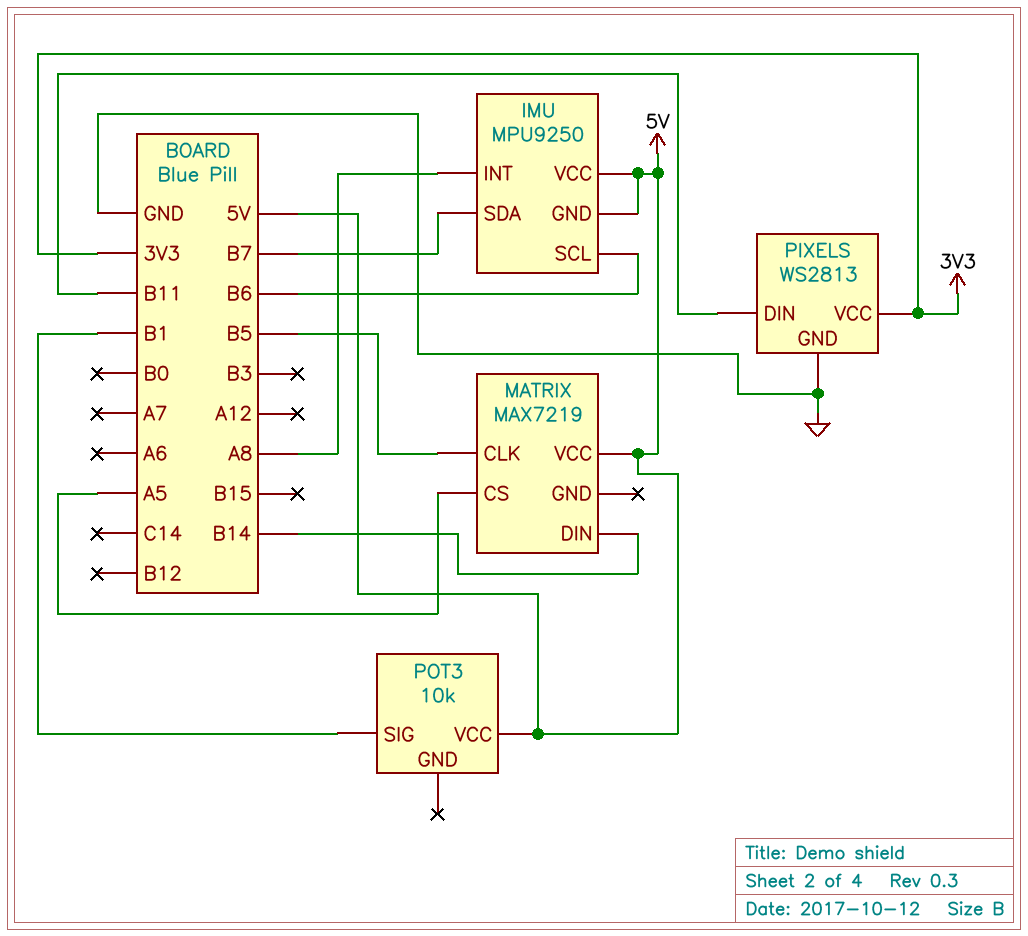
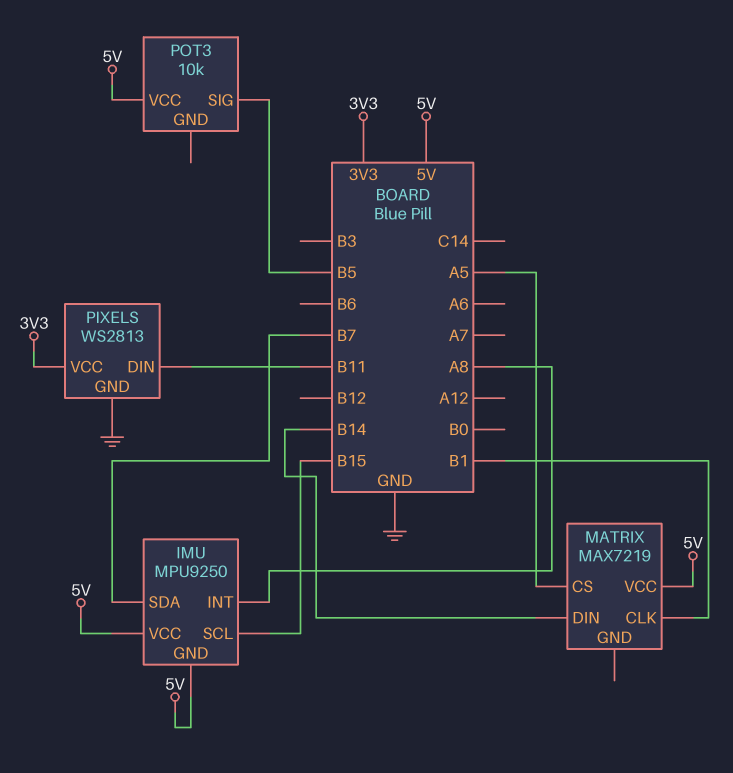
IMU pin SCL: B6 -> B15
MATRIX pin CLK: B5 -> B1
POT3 pin SIG: B1 -> B5

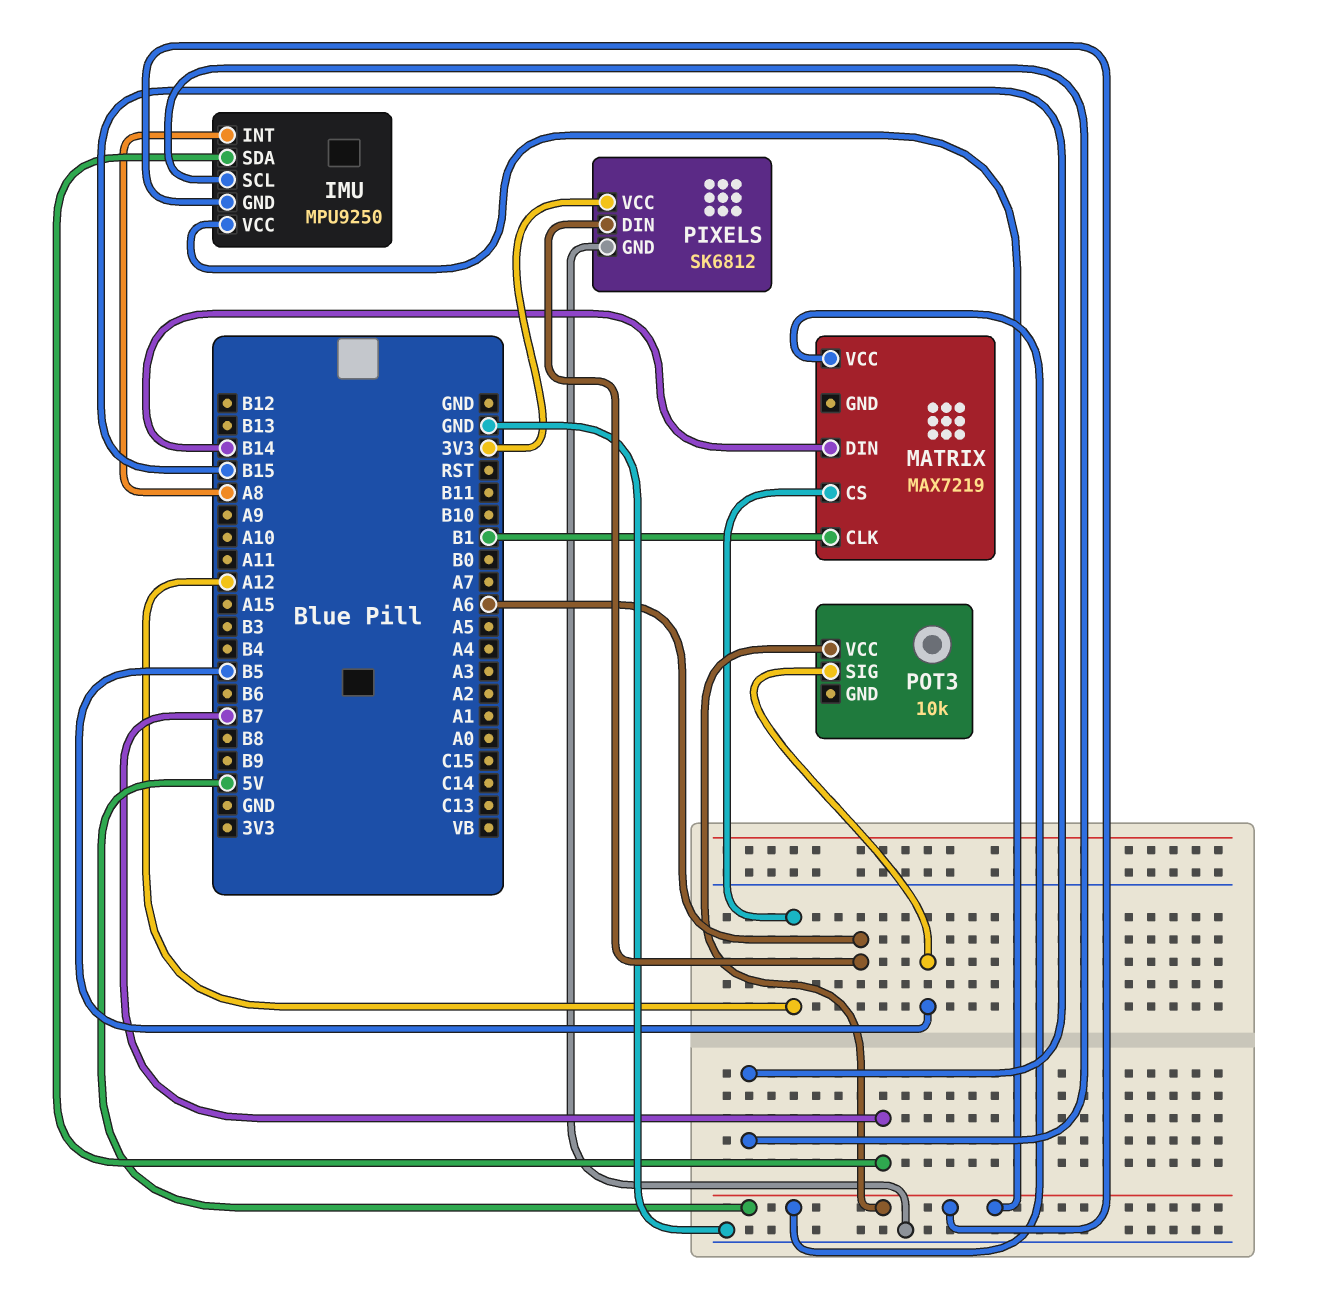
MATRIX pin CS: A5 -> A12
PIXELS: WS2813 -> SK6812
PIXELS pin DIN: B11 -> A6

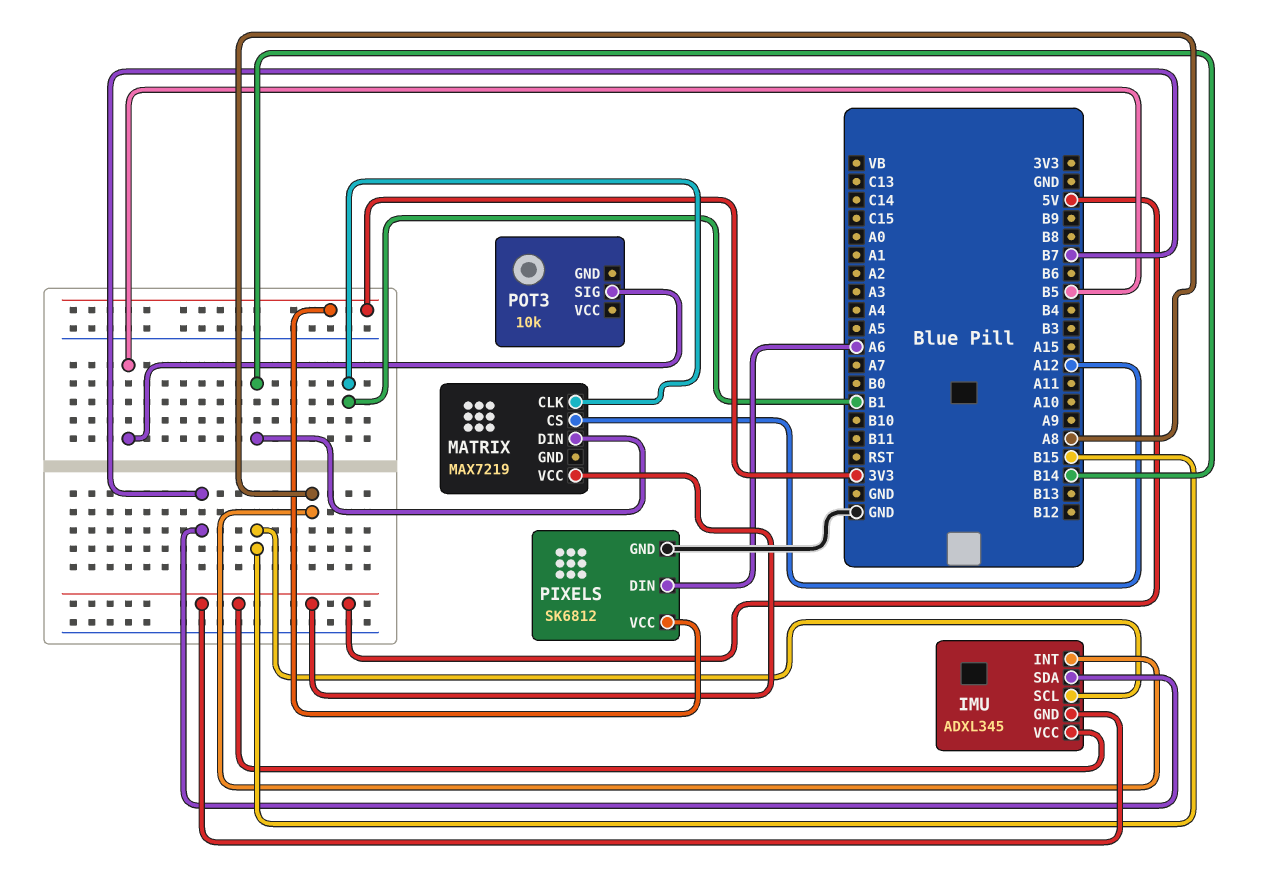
IMU: MPU9250 -> ADXL345
POT3 pin VCC: 5V -> none

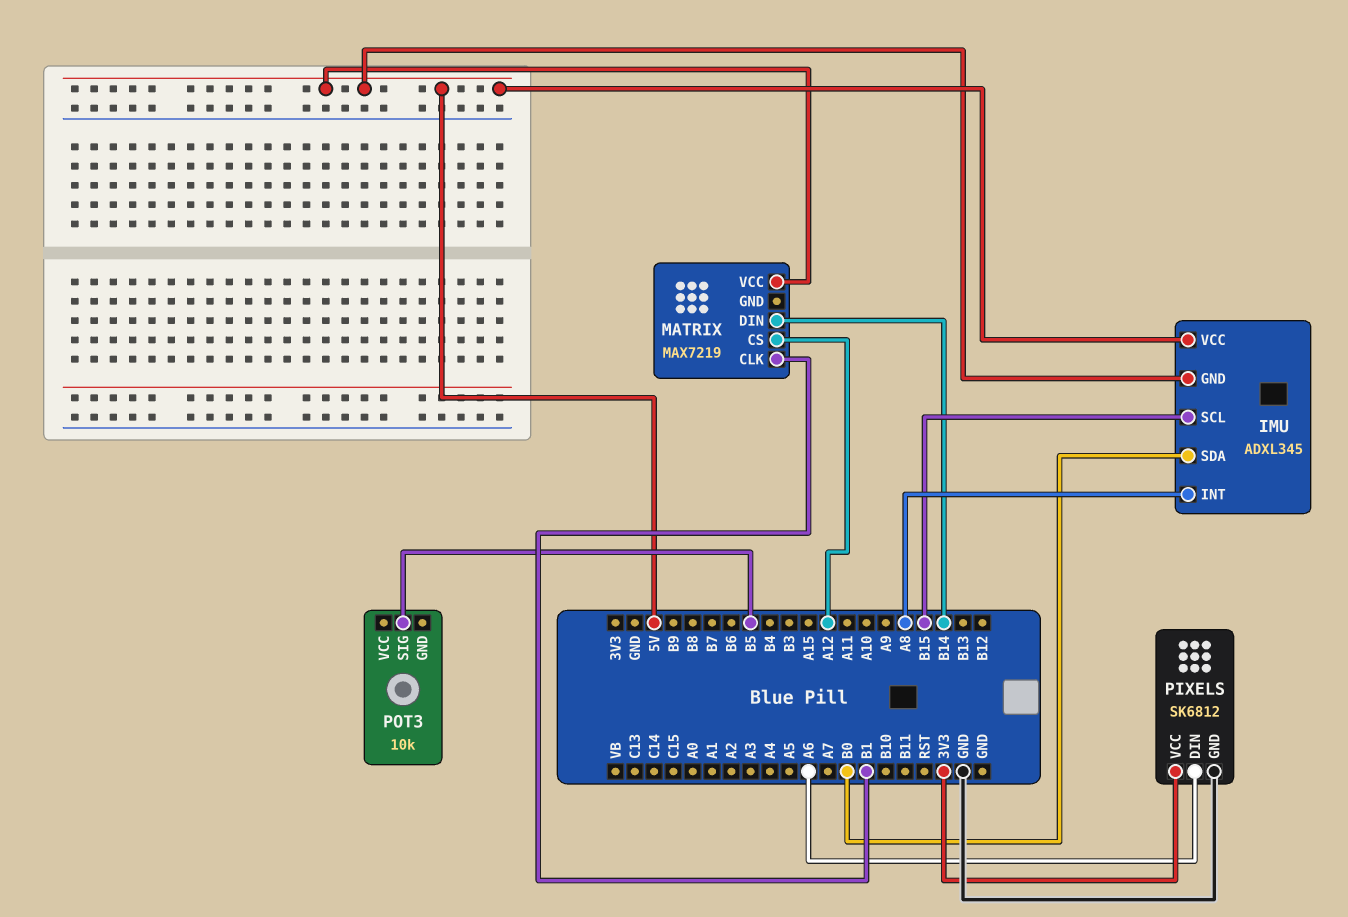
IMU pin SDA: B7 -> B0

